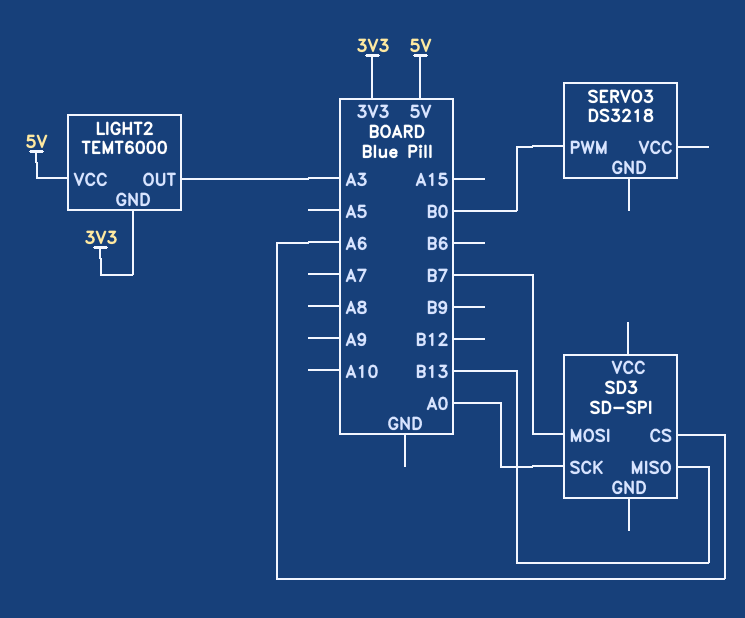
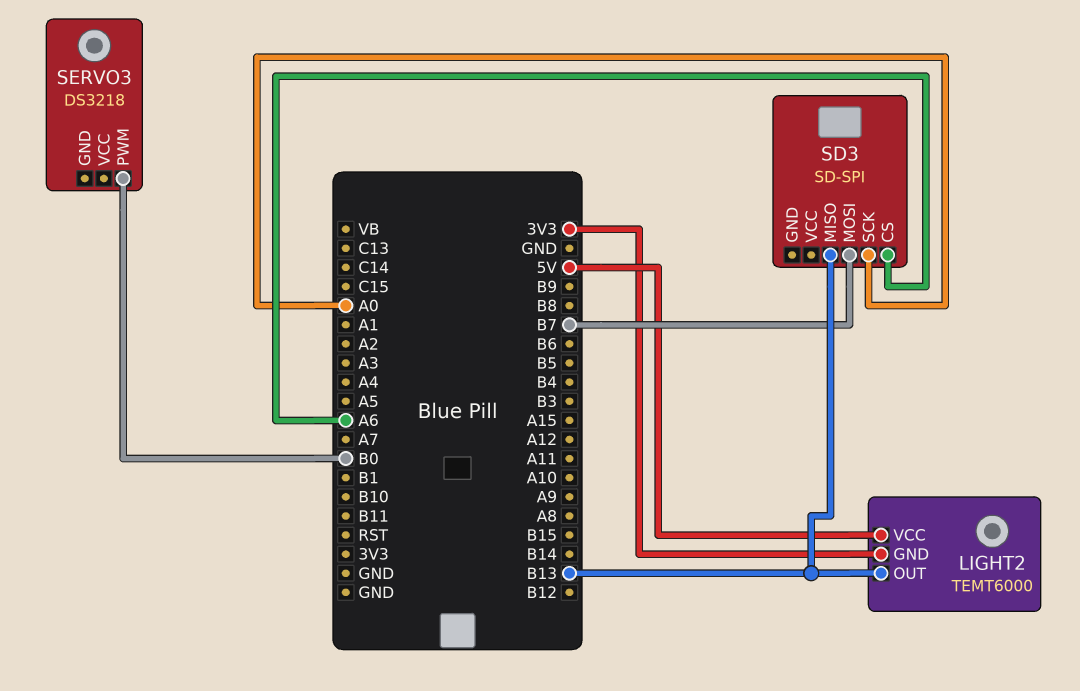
LIGHT2 pin OUT: A3 -> B13

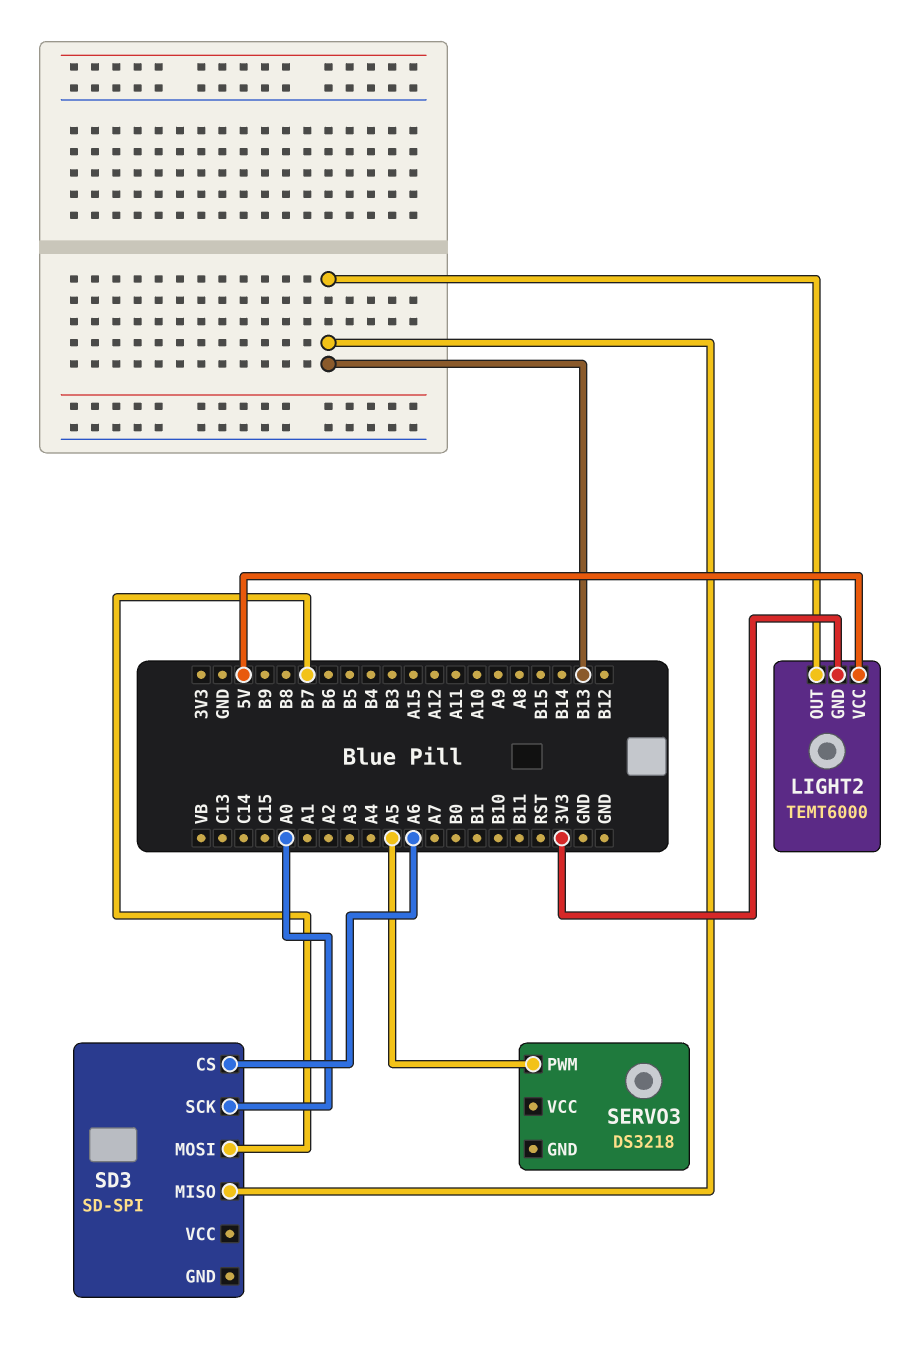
SERVO3 pin PWM: B0 -> A5

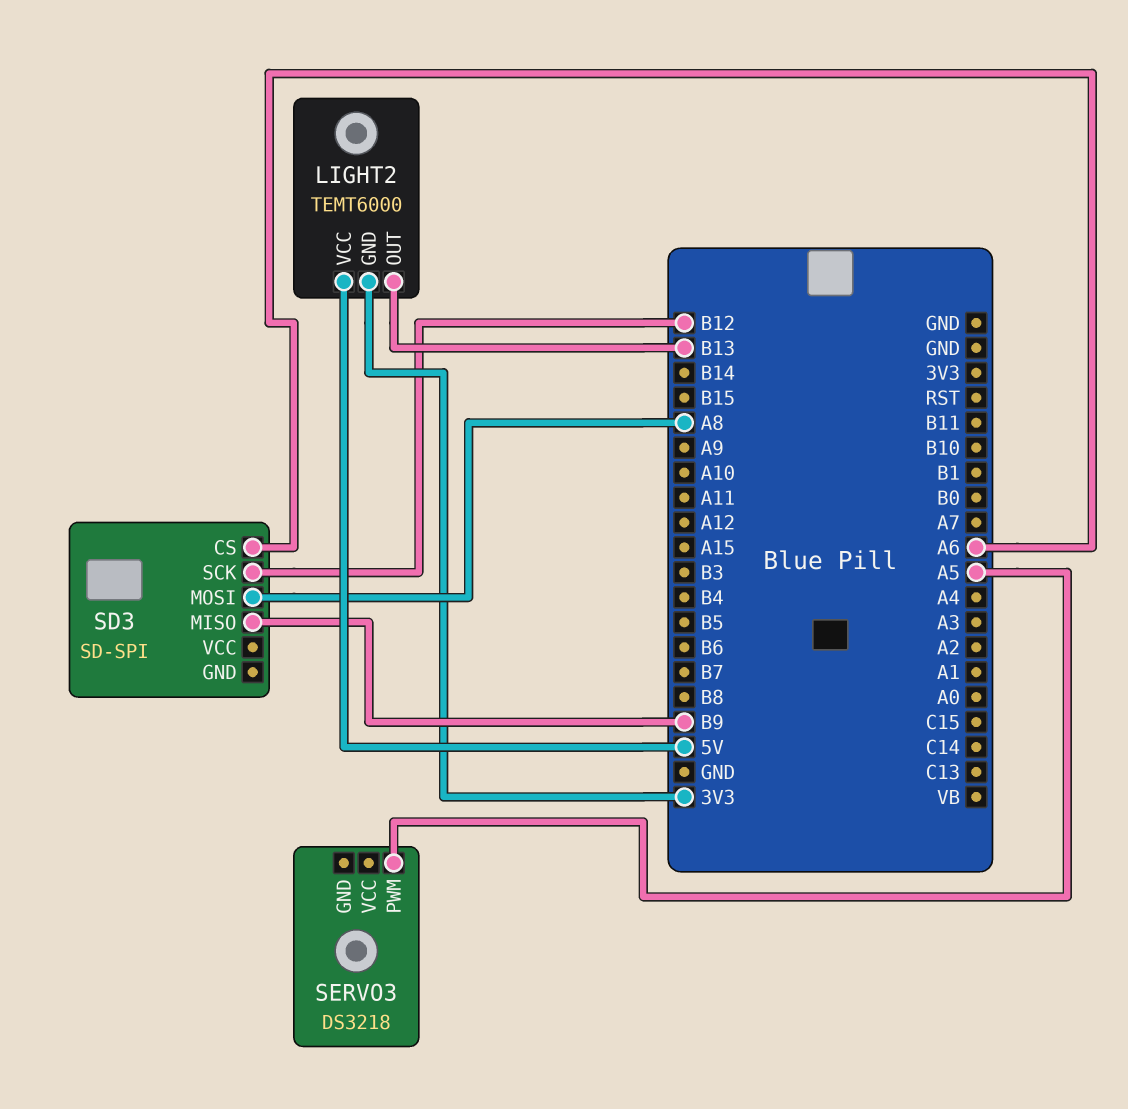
SD3 pin MISO: B13 -> B9
SD3 pin MOSI: B7 -> A8
SD3 pin SCK: A0 -> B12

